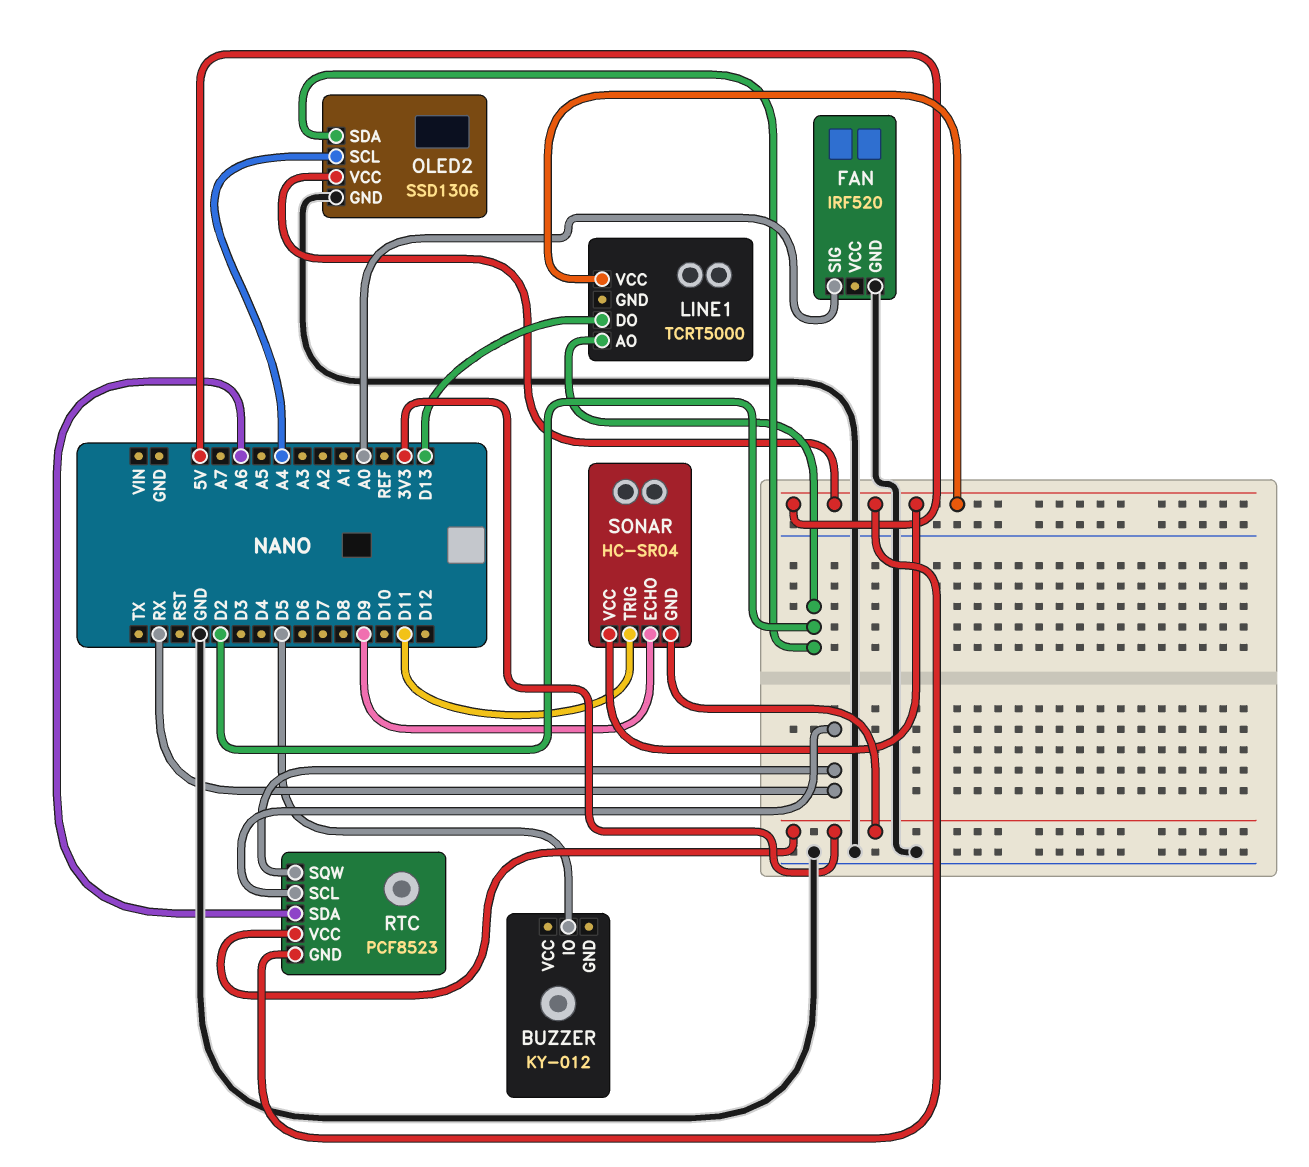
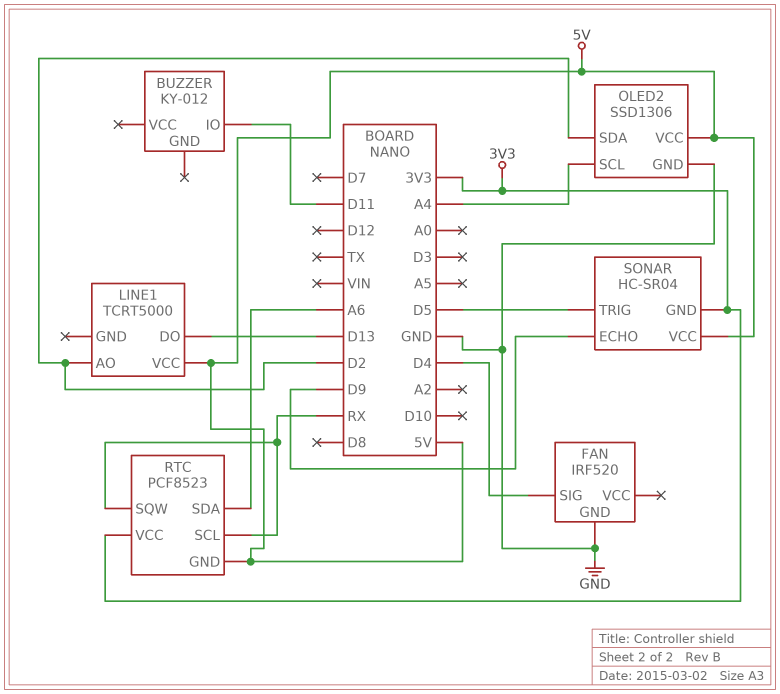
BUZZER pin IO: D5 -> D11
FAN pin SIG: A0 -> D4
SONAR pin TRIG: D11 -> D5

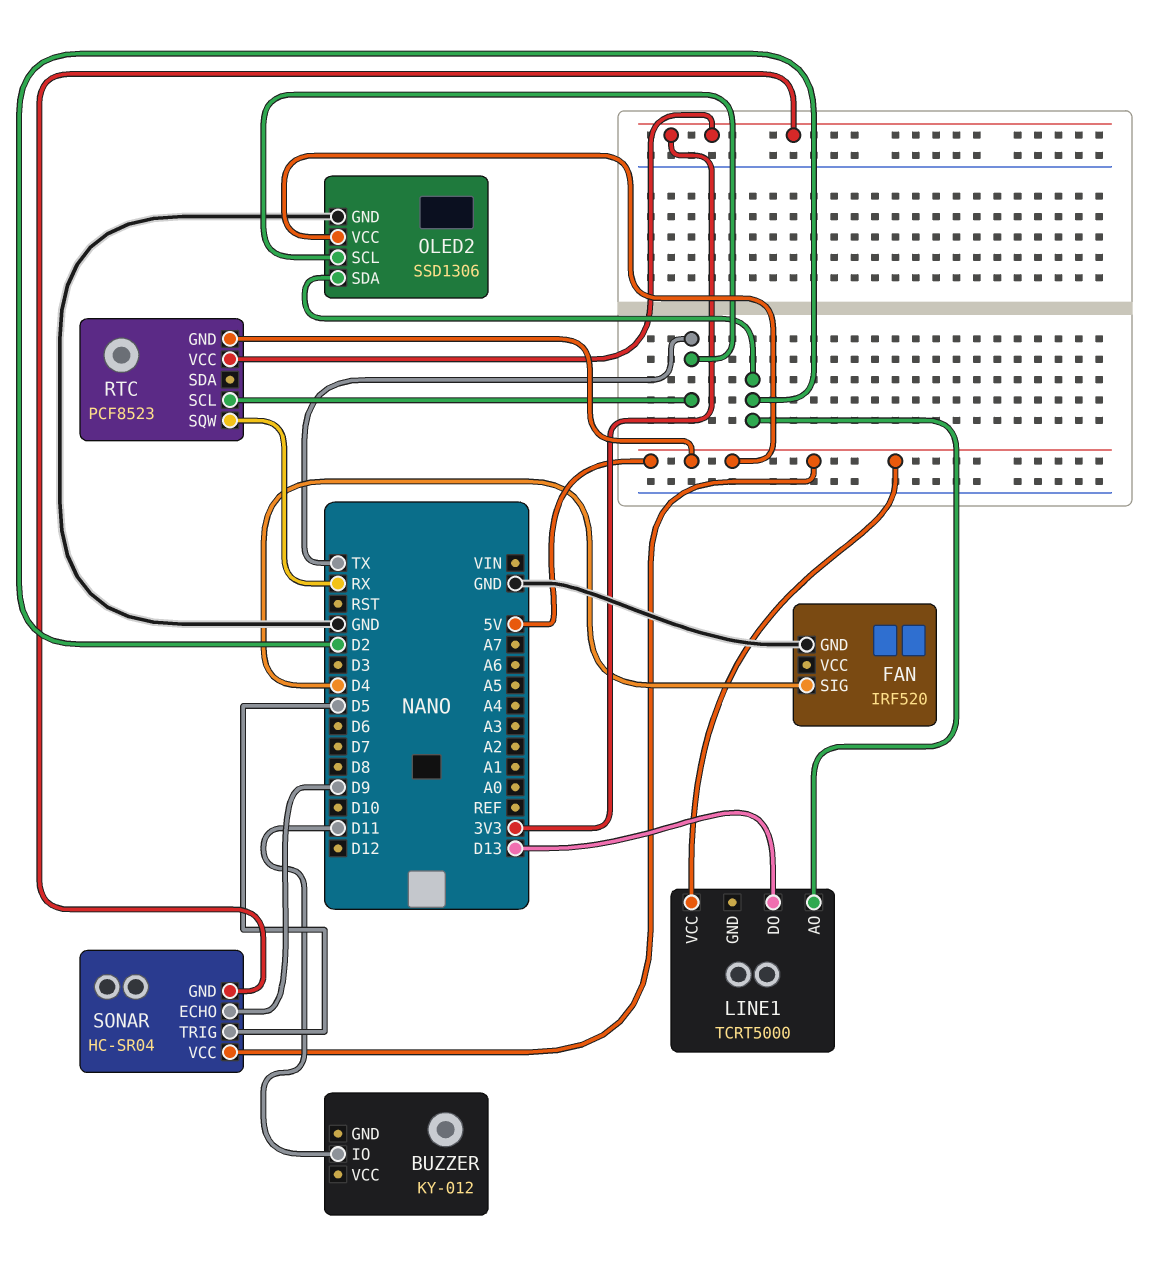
OLED2 pin SCL: A4 -> TX
RTC pin SCL: RX -> TX
RTC pin SDA: A6 -> none

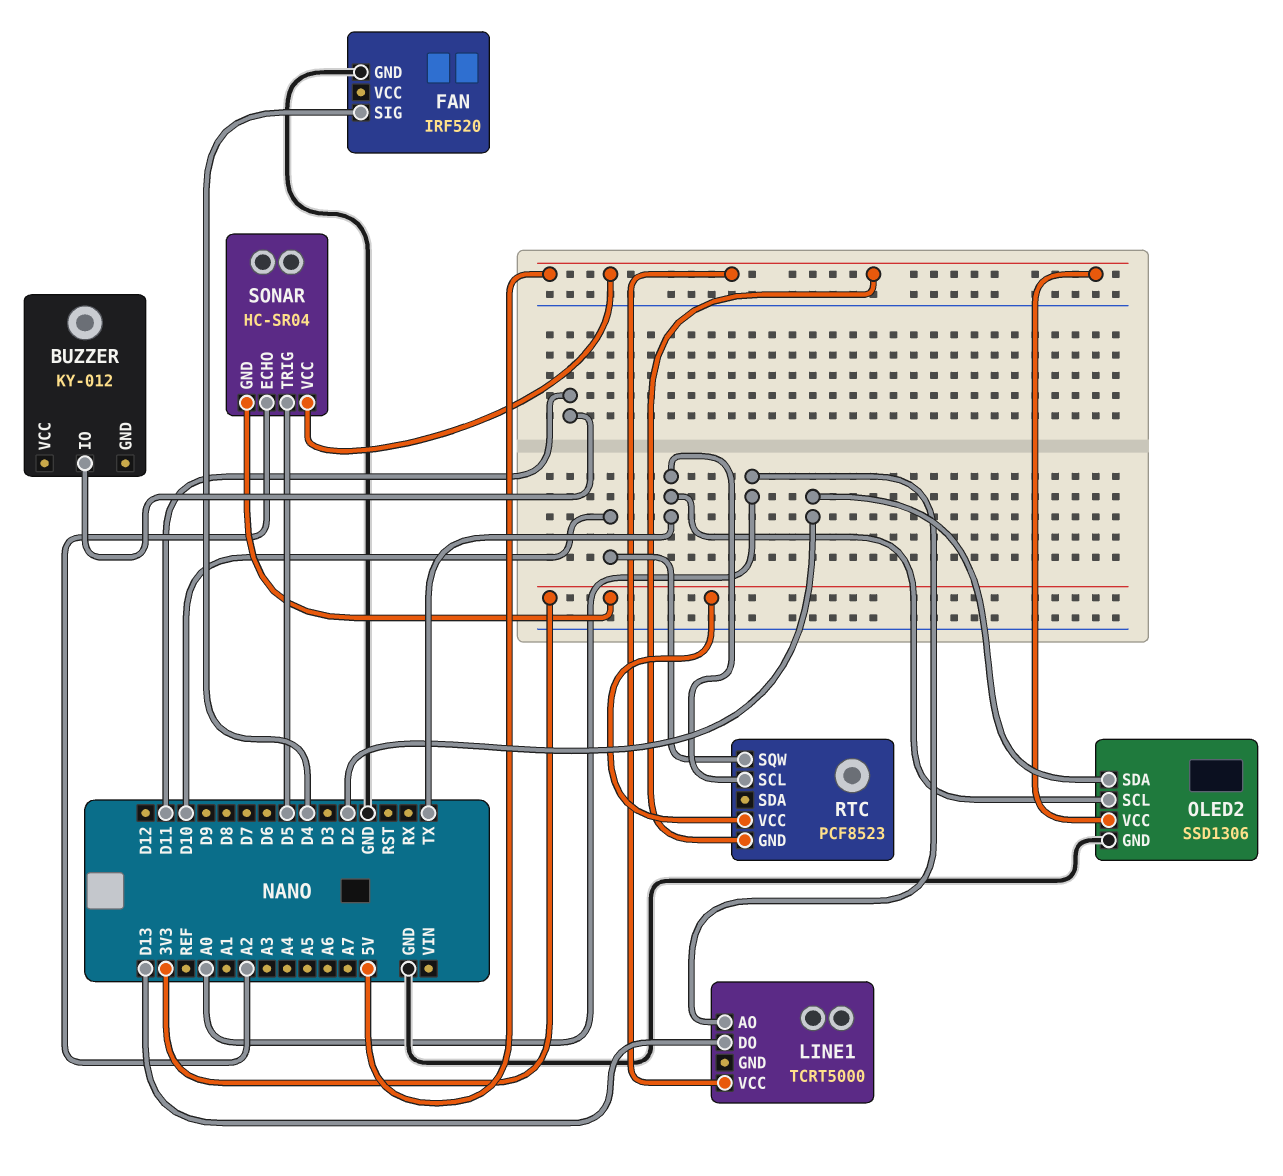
LINE1 pin AO: D2 -> A0
RTC pin SQW: RX -> D10
SONAR pin ECHO: D9 -> A2

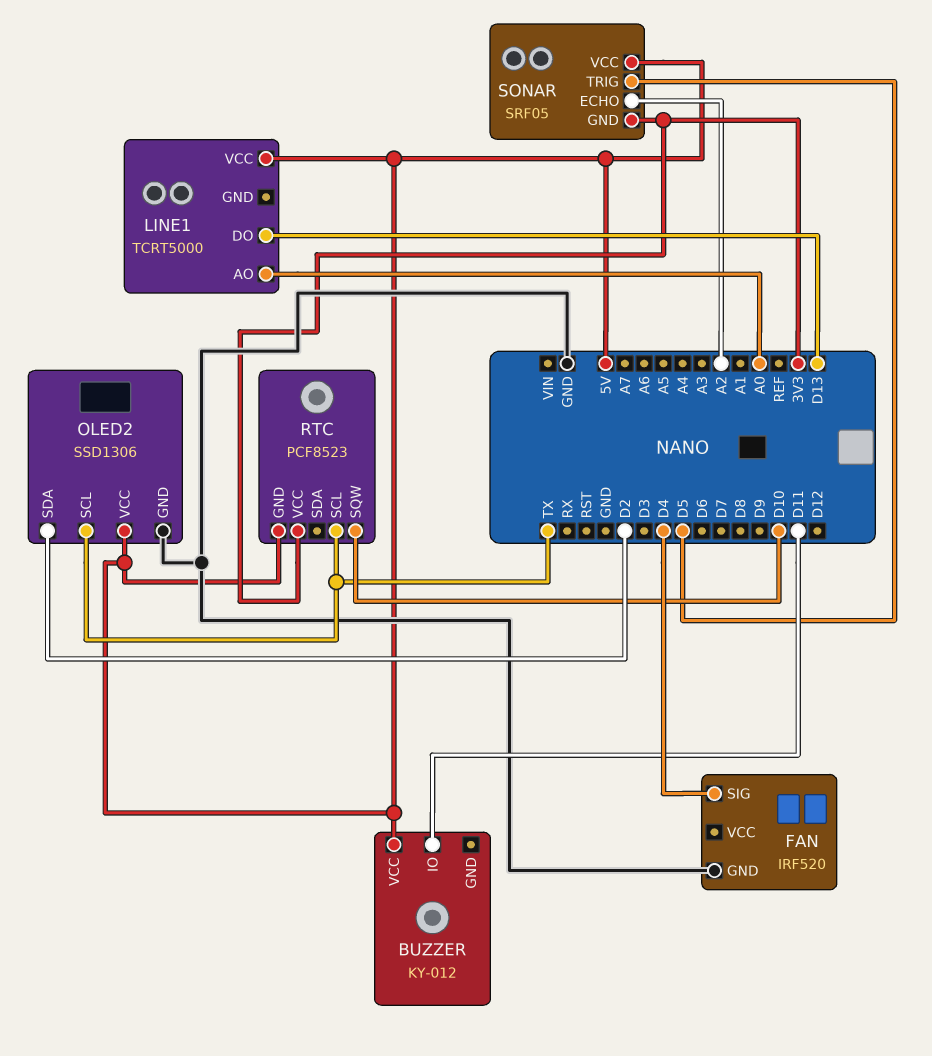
BUZZER pin VCC: none -> 5V
SONAR: HC-SR04 -> SRF05

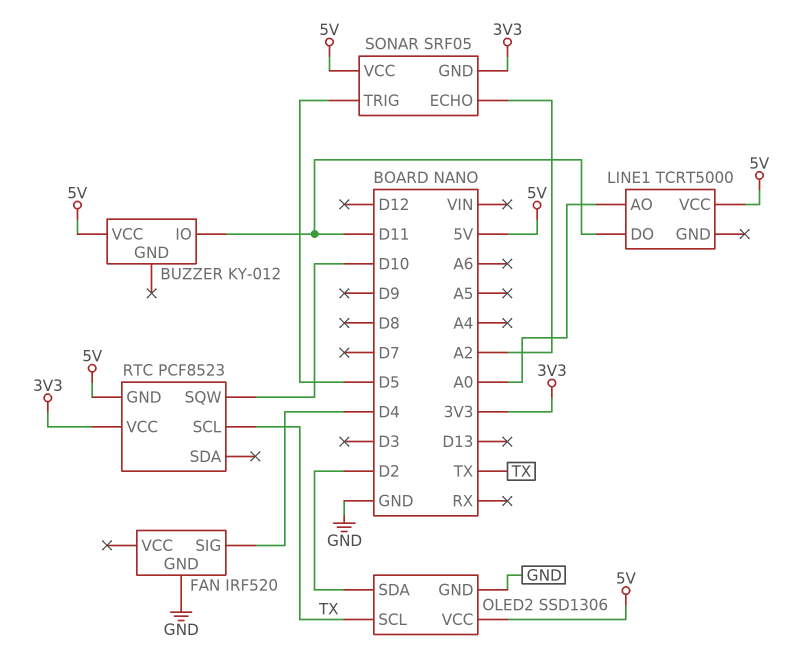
LINE1 pin DO: D13 -> D11

